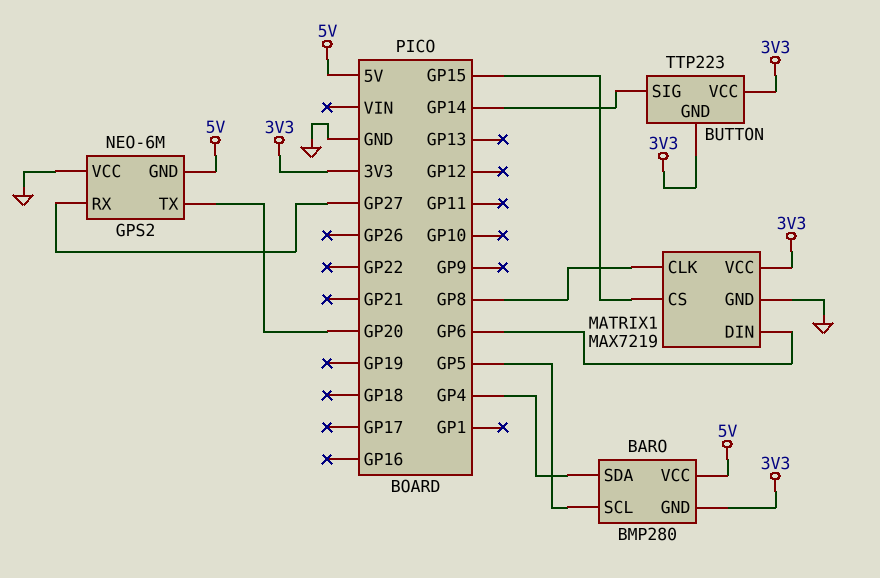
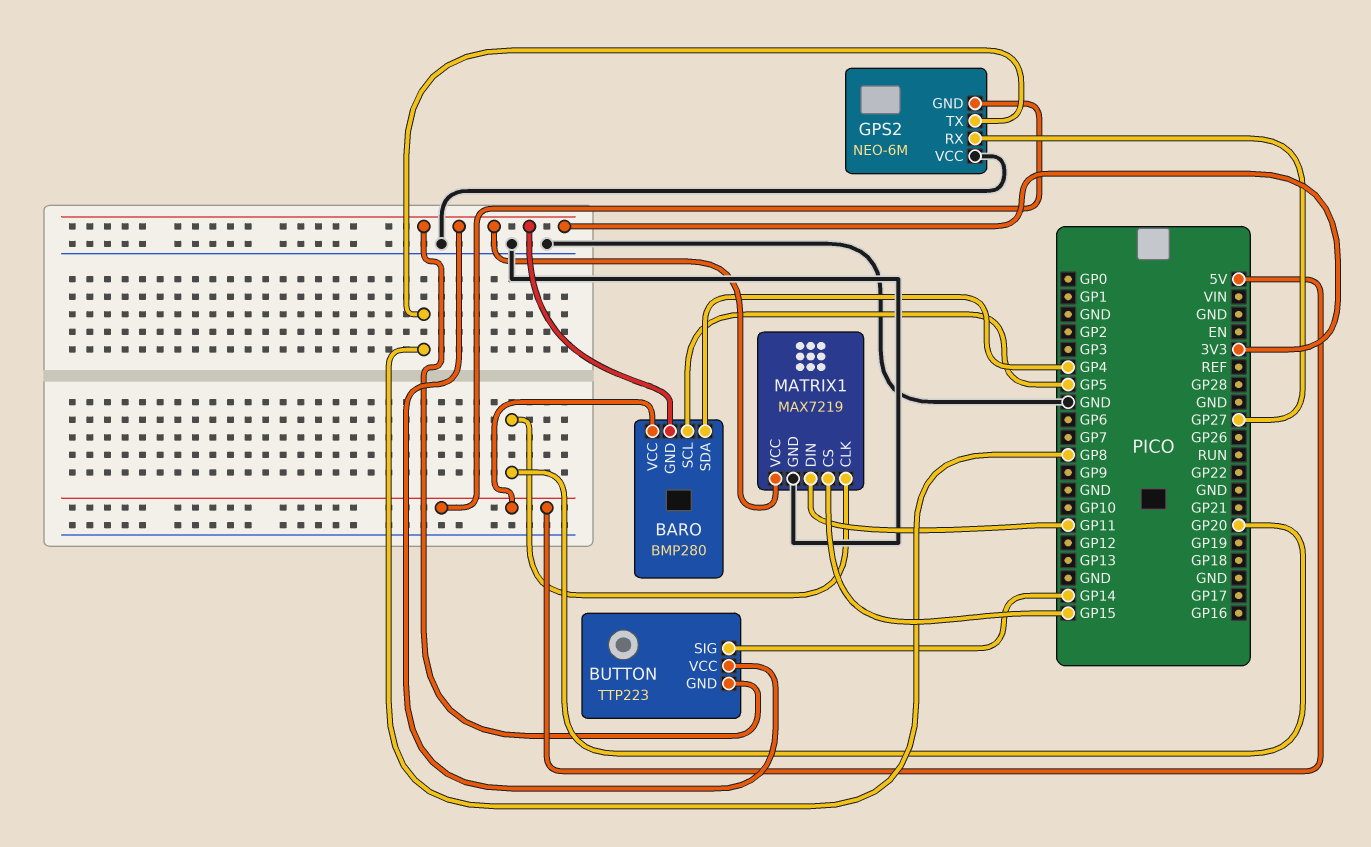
GPS2 pin TX: GP20 -> GP8
MATRIX1 pin CLK: GP8 -> GP20
MATRIX1 pin DIN: GP6 -> GP11

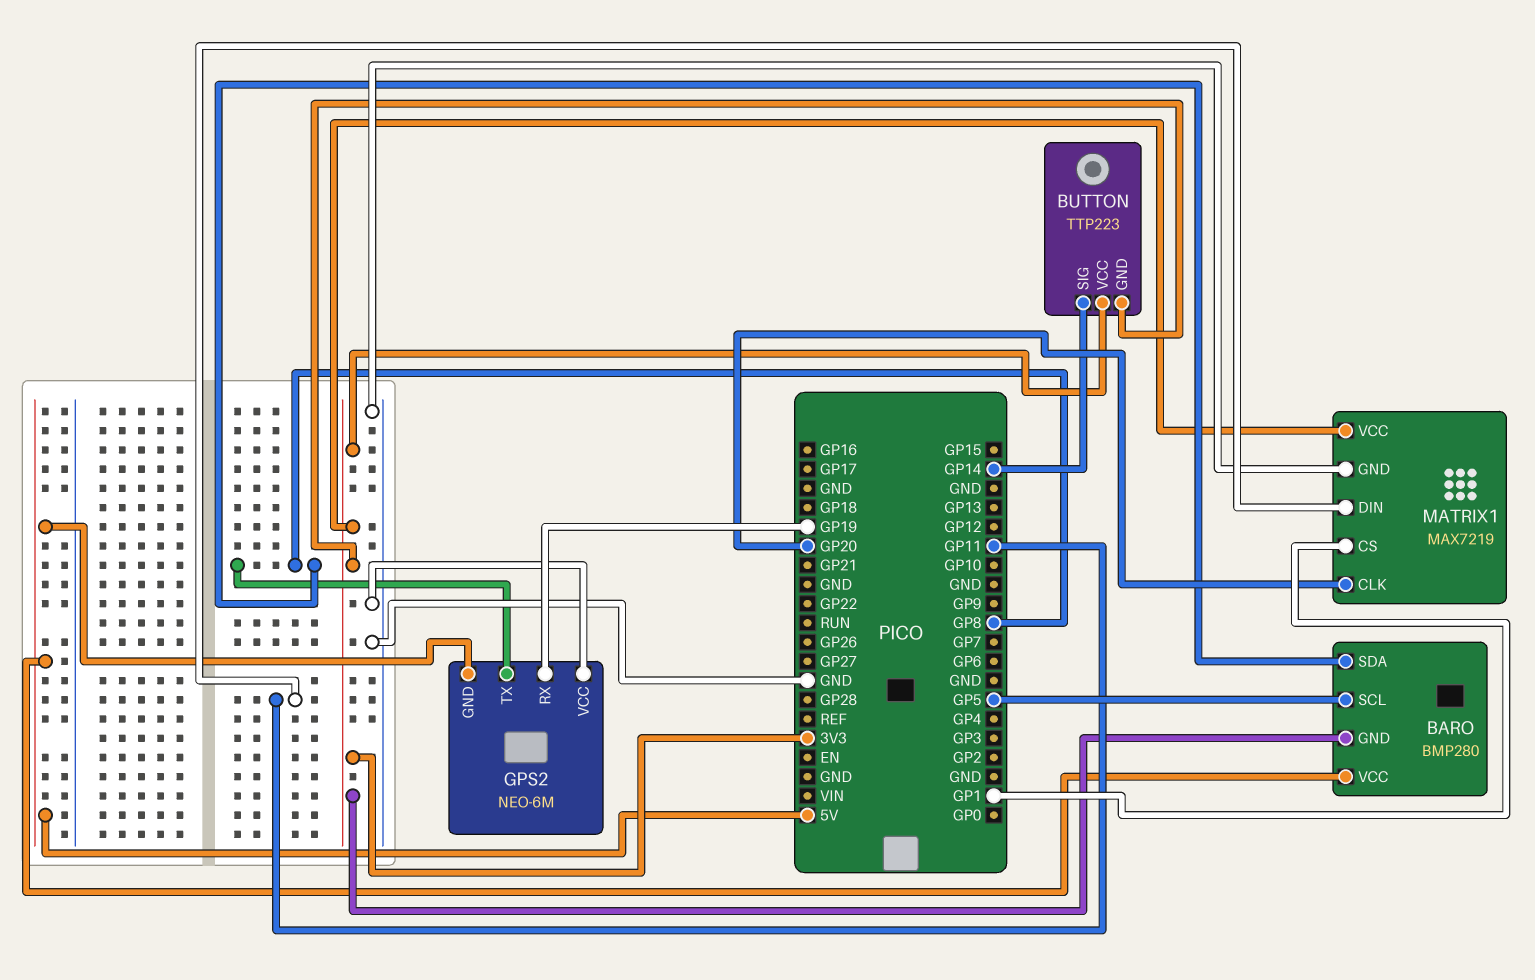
BARO pin SDA: GP4 -> GP8
GPS2 pin RX: GP27 -> GP19
MATRIX1 pin CS: GP15 -> GP1

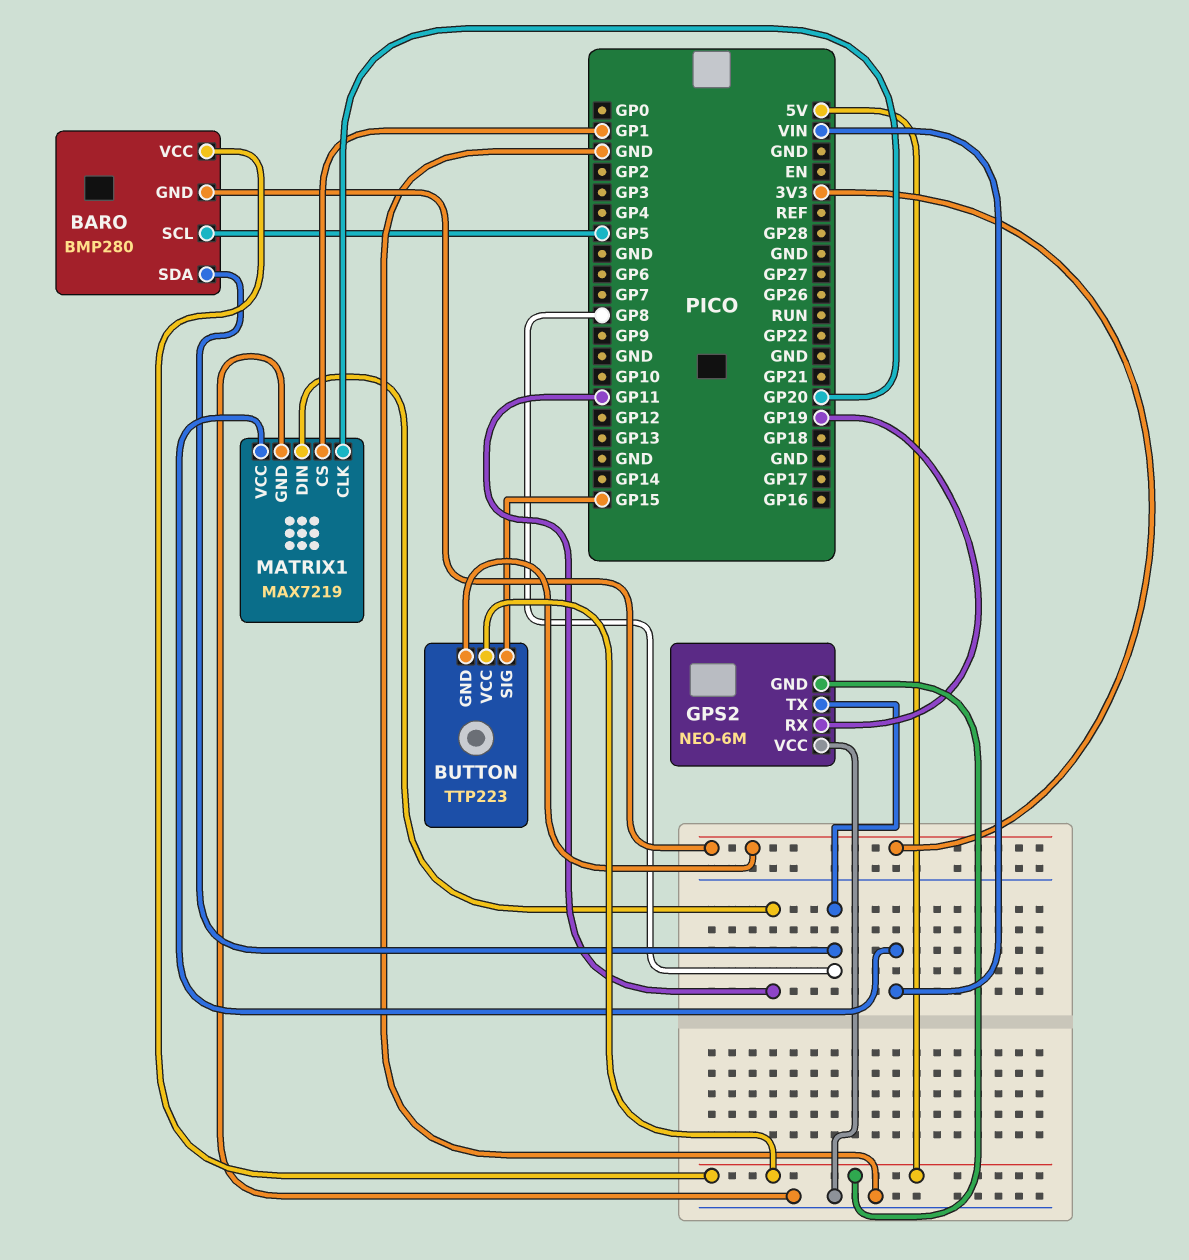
BUTTON pin SIG: GP14 -> GP15
BUTTON pin VCC: 3V3 -> 5V
MATRIX1 pin VCC: 3V3 -> VIN

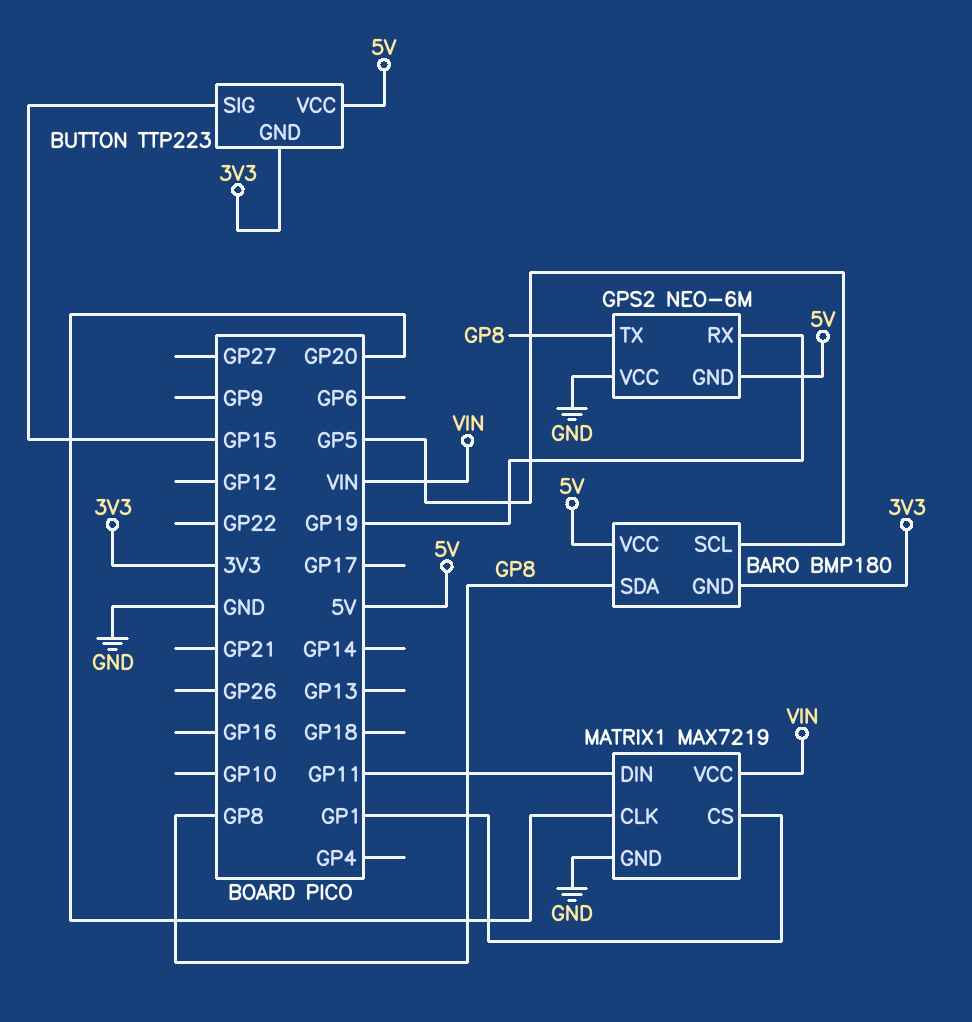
BARO: BMP280 -> BMP180

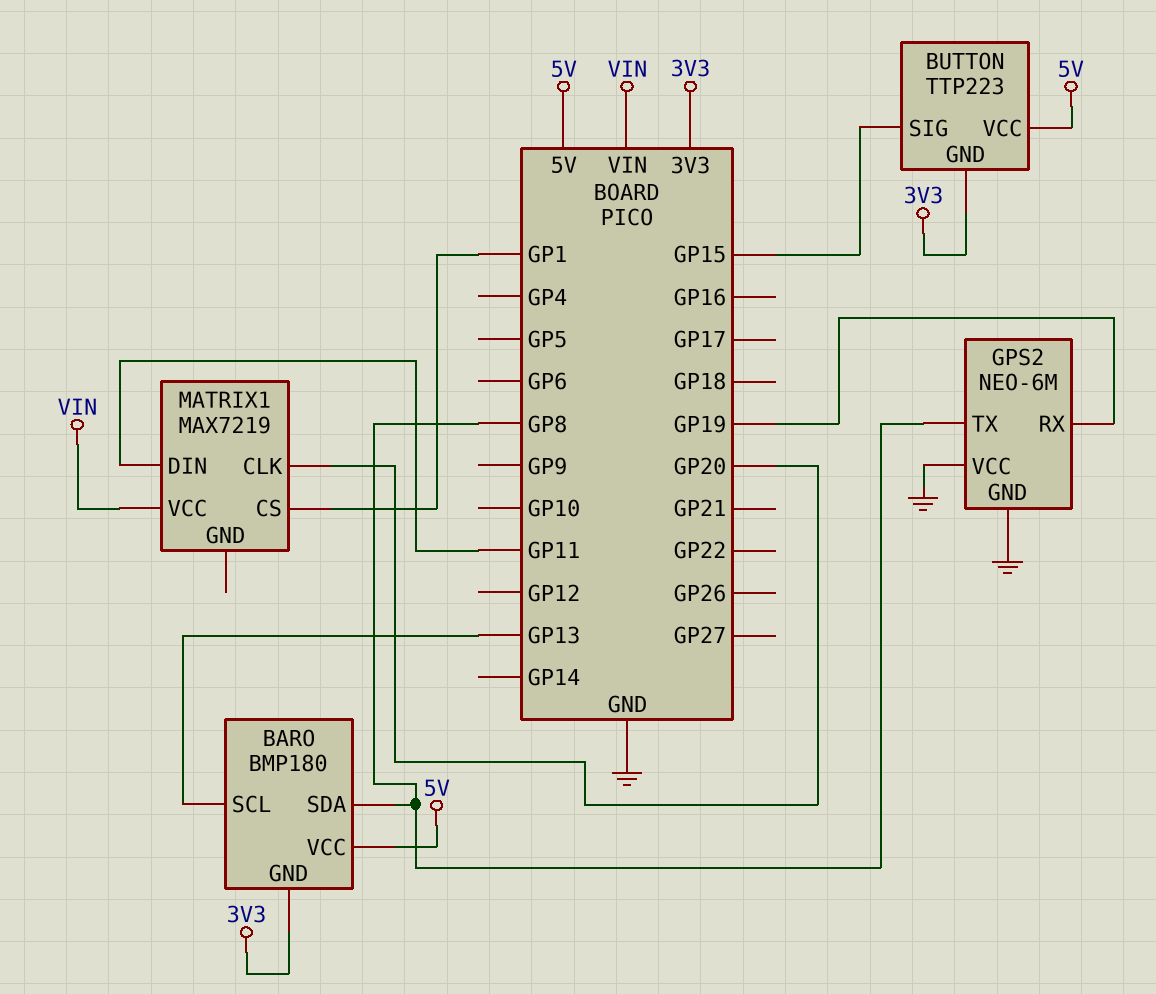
BARO pin SCL: GP5 -> GP13
GPS2 pin GND: 5V -> GND
MATRIX1 pin GND: GND -> none

